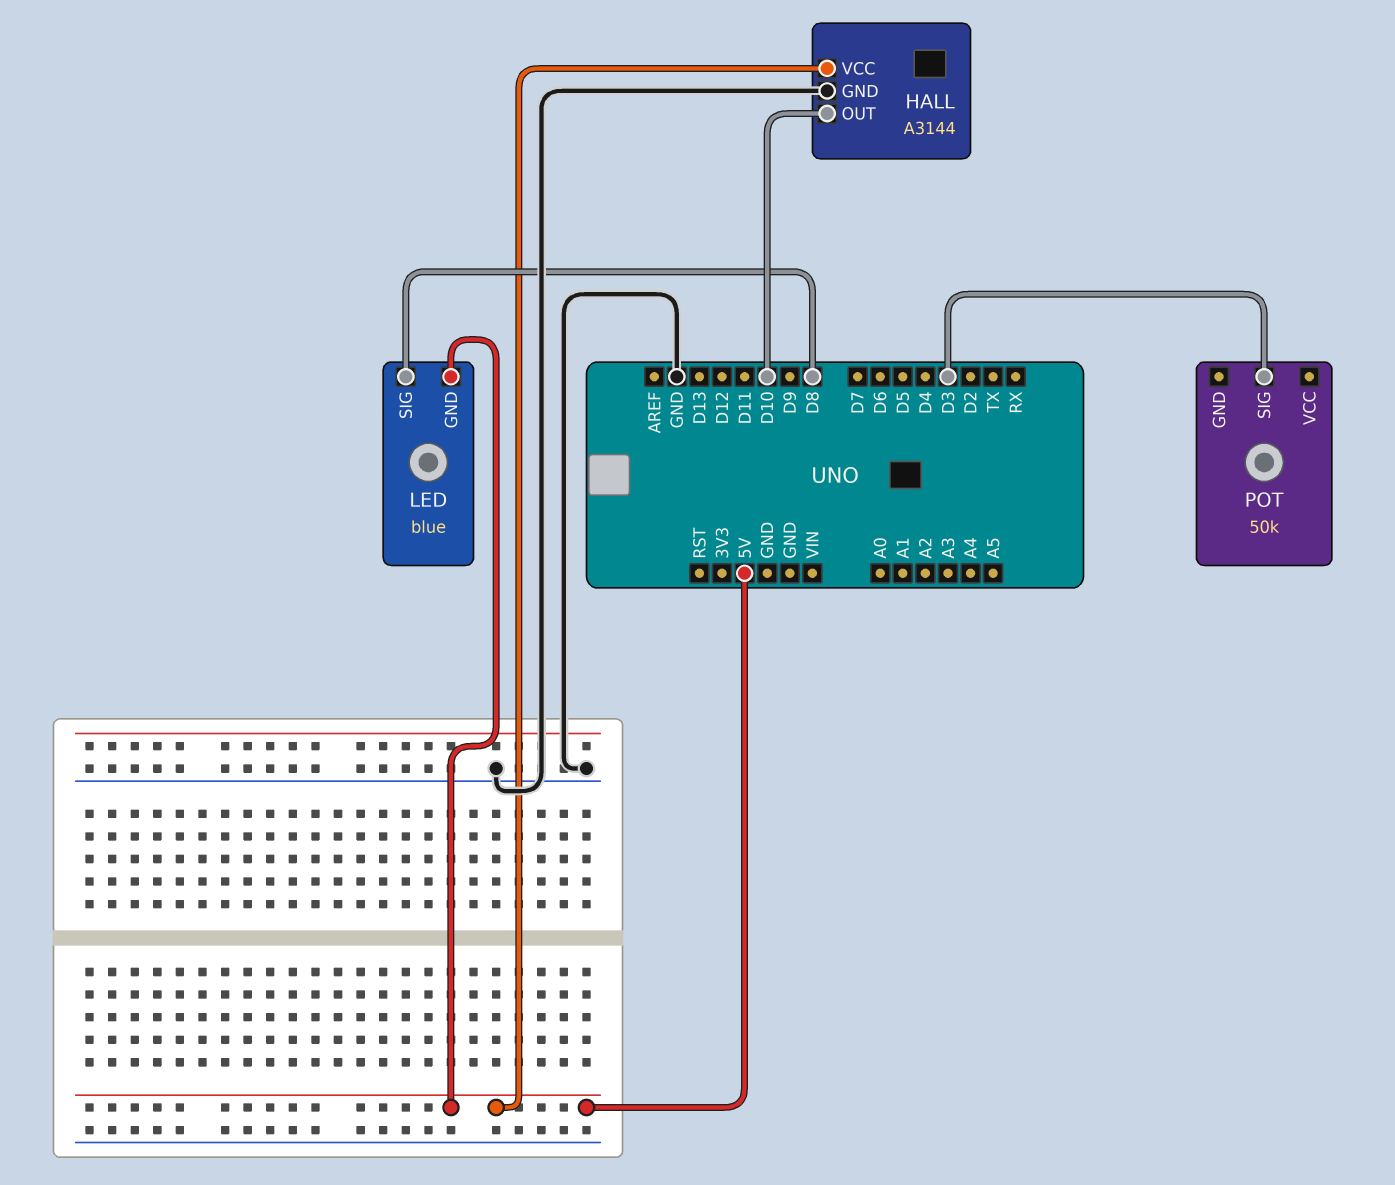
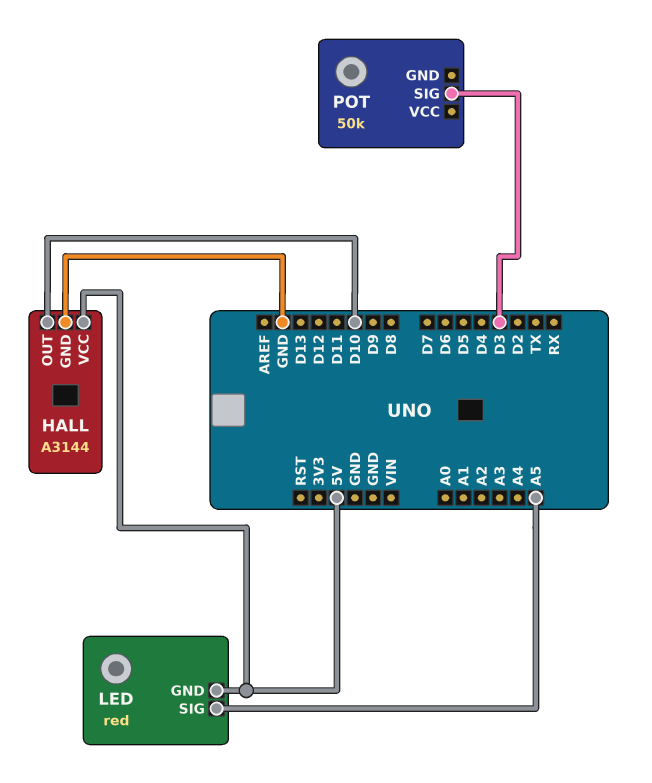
LED: blue -> red
LED pin SIG: D8 -> A5

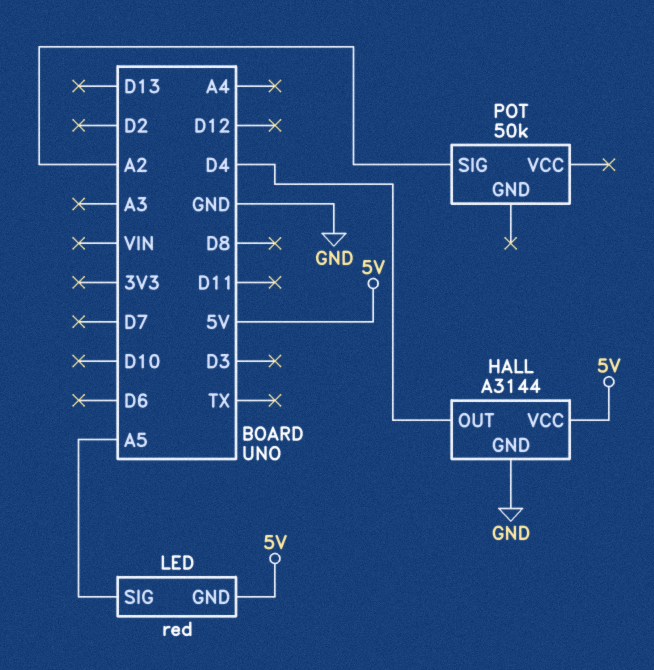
HALL pin OUT: D10 -> D4
POT pin SIG: D3 -> A2

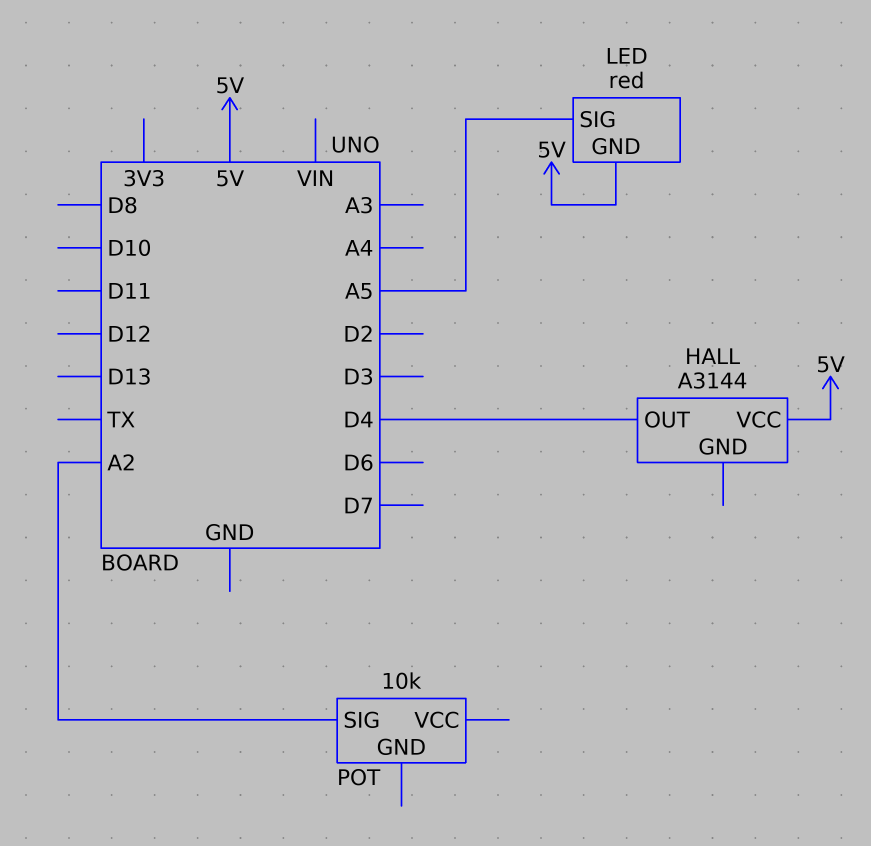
HALL pin GND: GND -> none
POT: 50k -> 10k

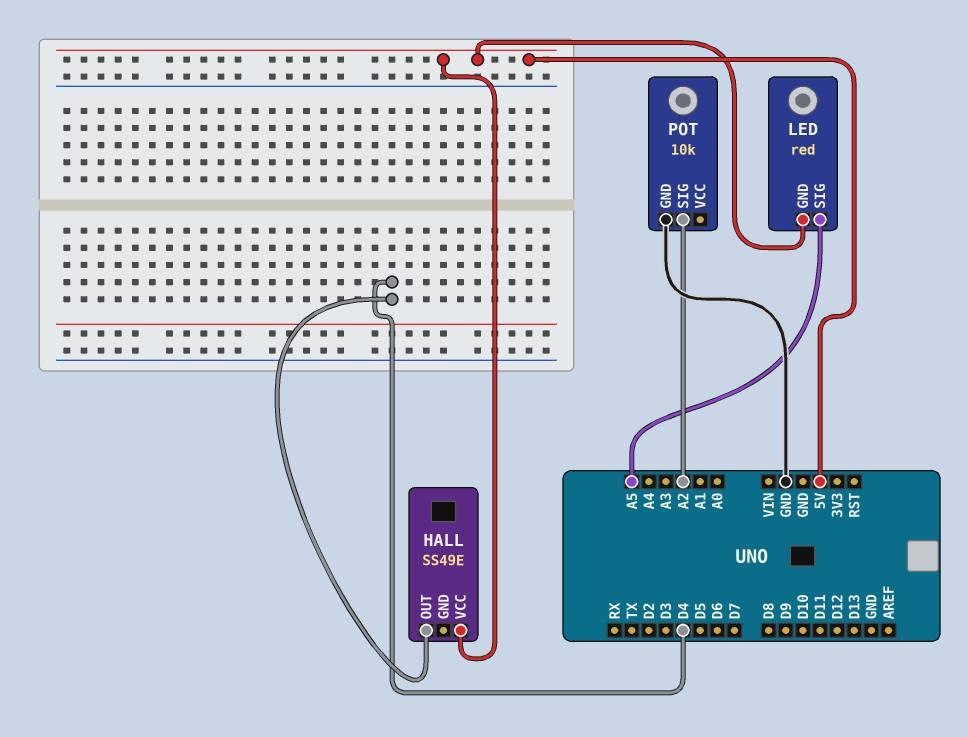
HALL: A3144 -> SS49E
POT pin GND: none -> GND

